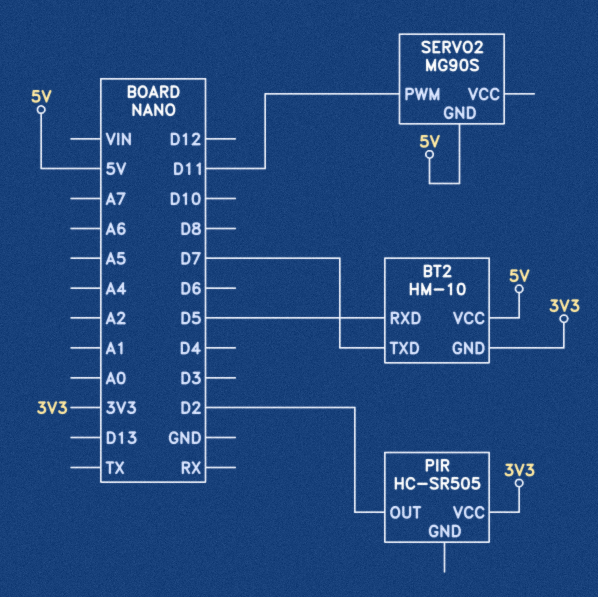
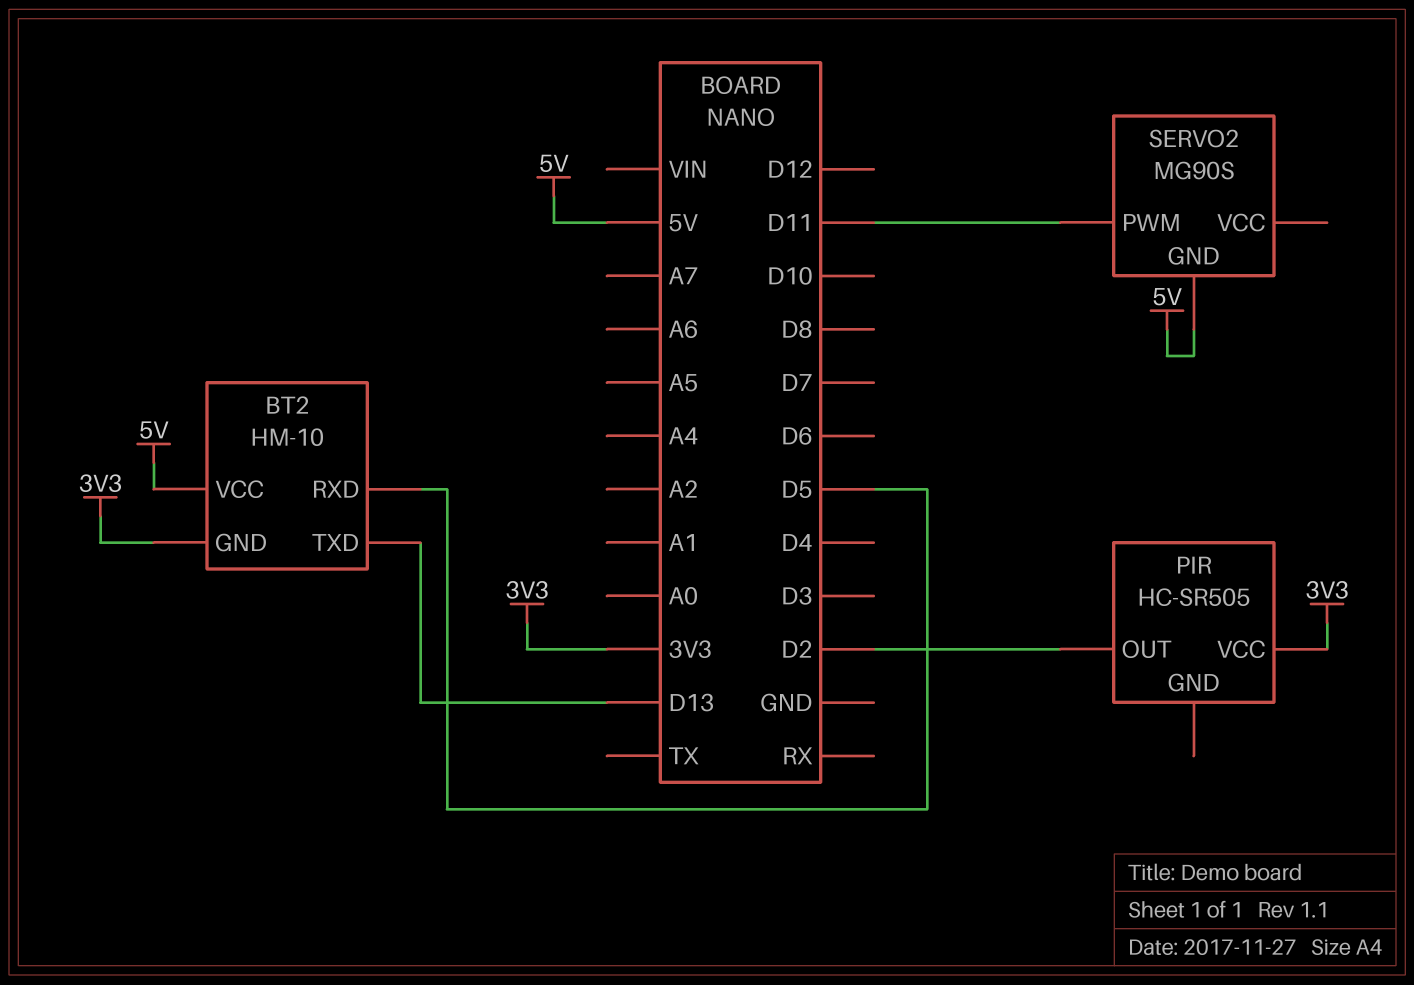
BT2 pin TXD: D7 -> D13

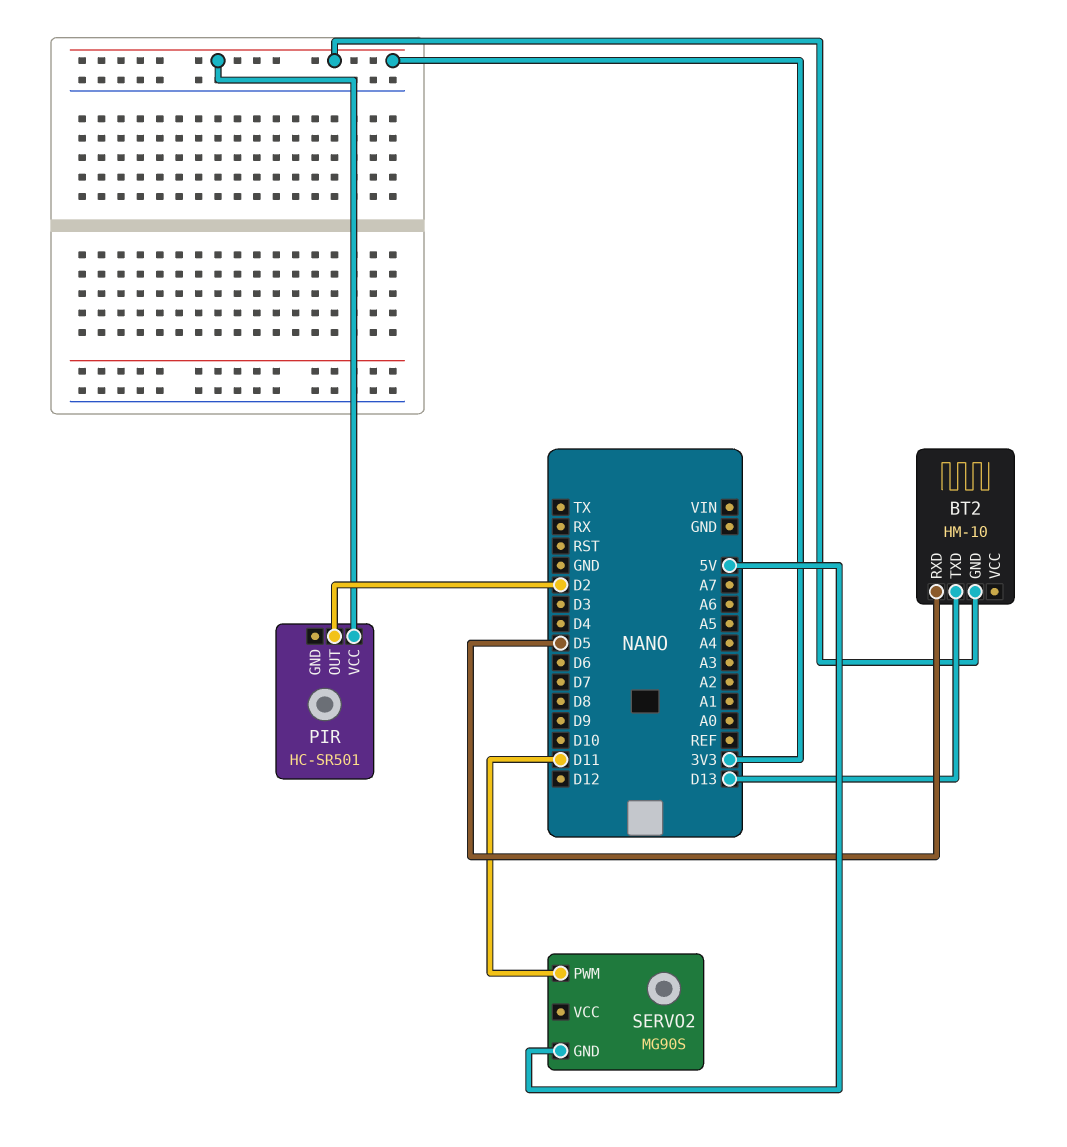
BT2 pin VCC: 5V -> none
PIR: HC-SR505 -> HC-SR501

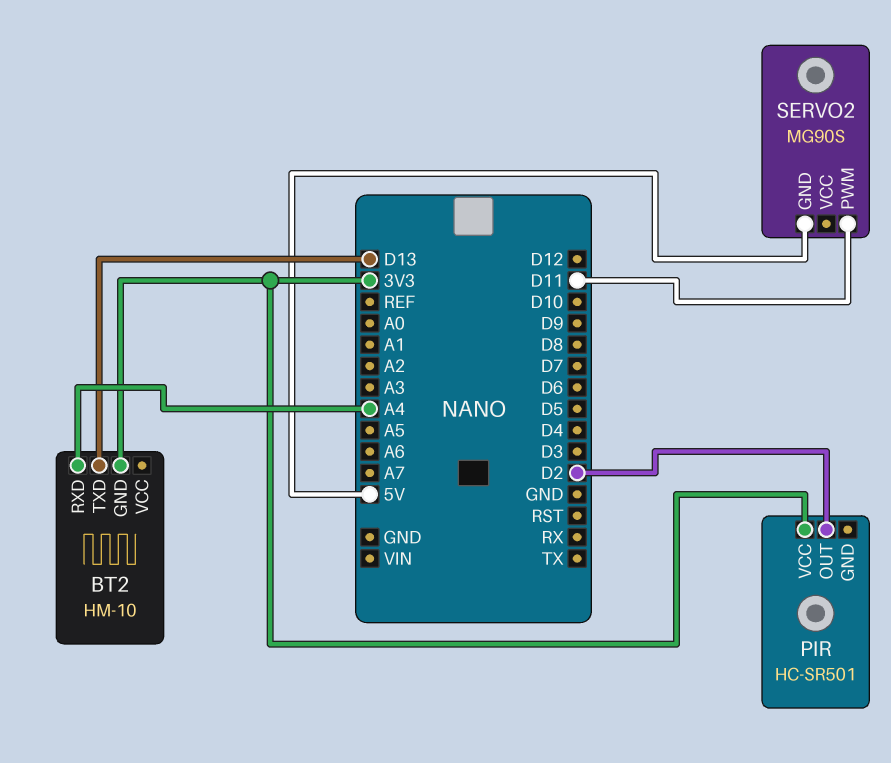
BT2 pin RXD: D5 -> A4

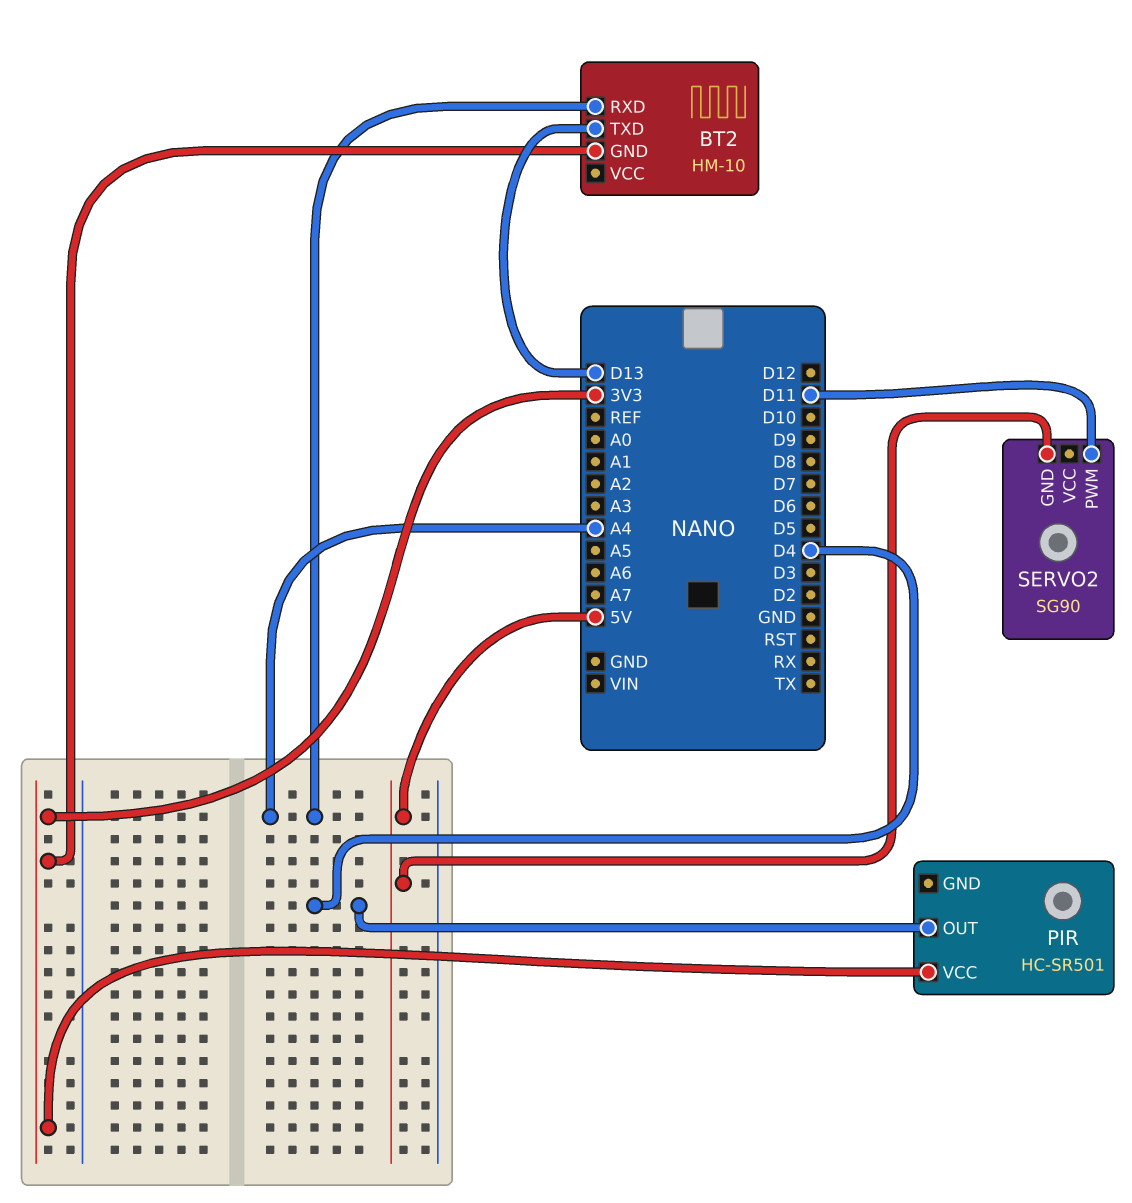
PIR pin OUT: D2 -> D4
SERVO2: MG90S -> SG90

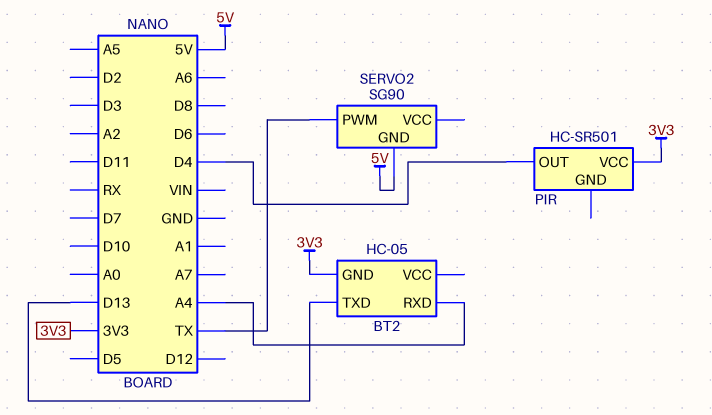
BT2: HM-10 -> HC-05
SERVO2 pin PWM: D11 -> TX

